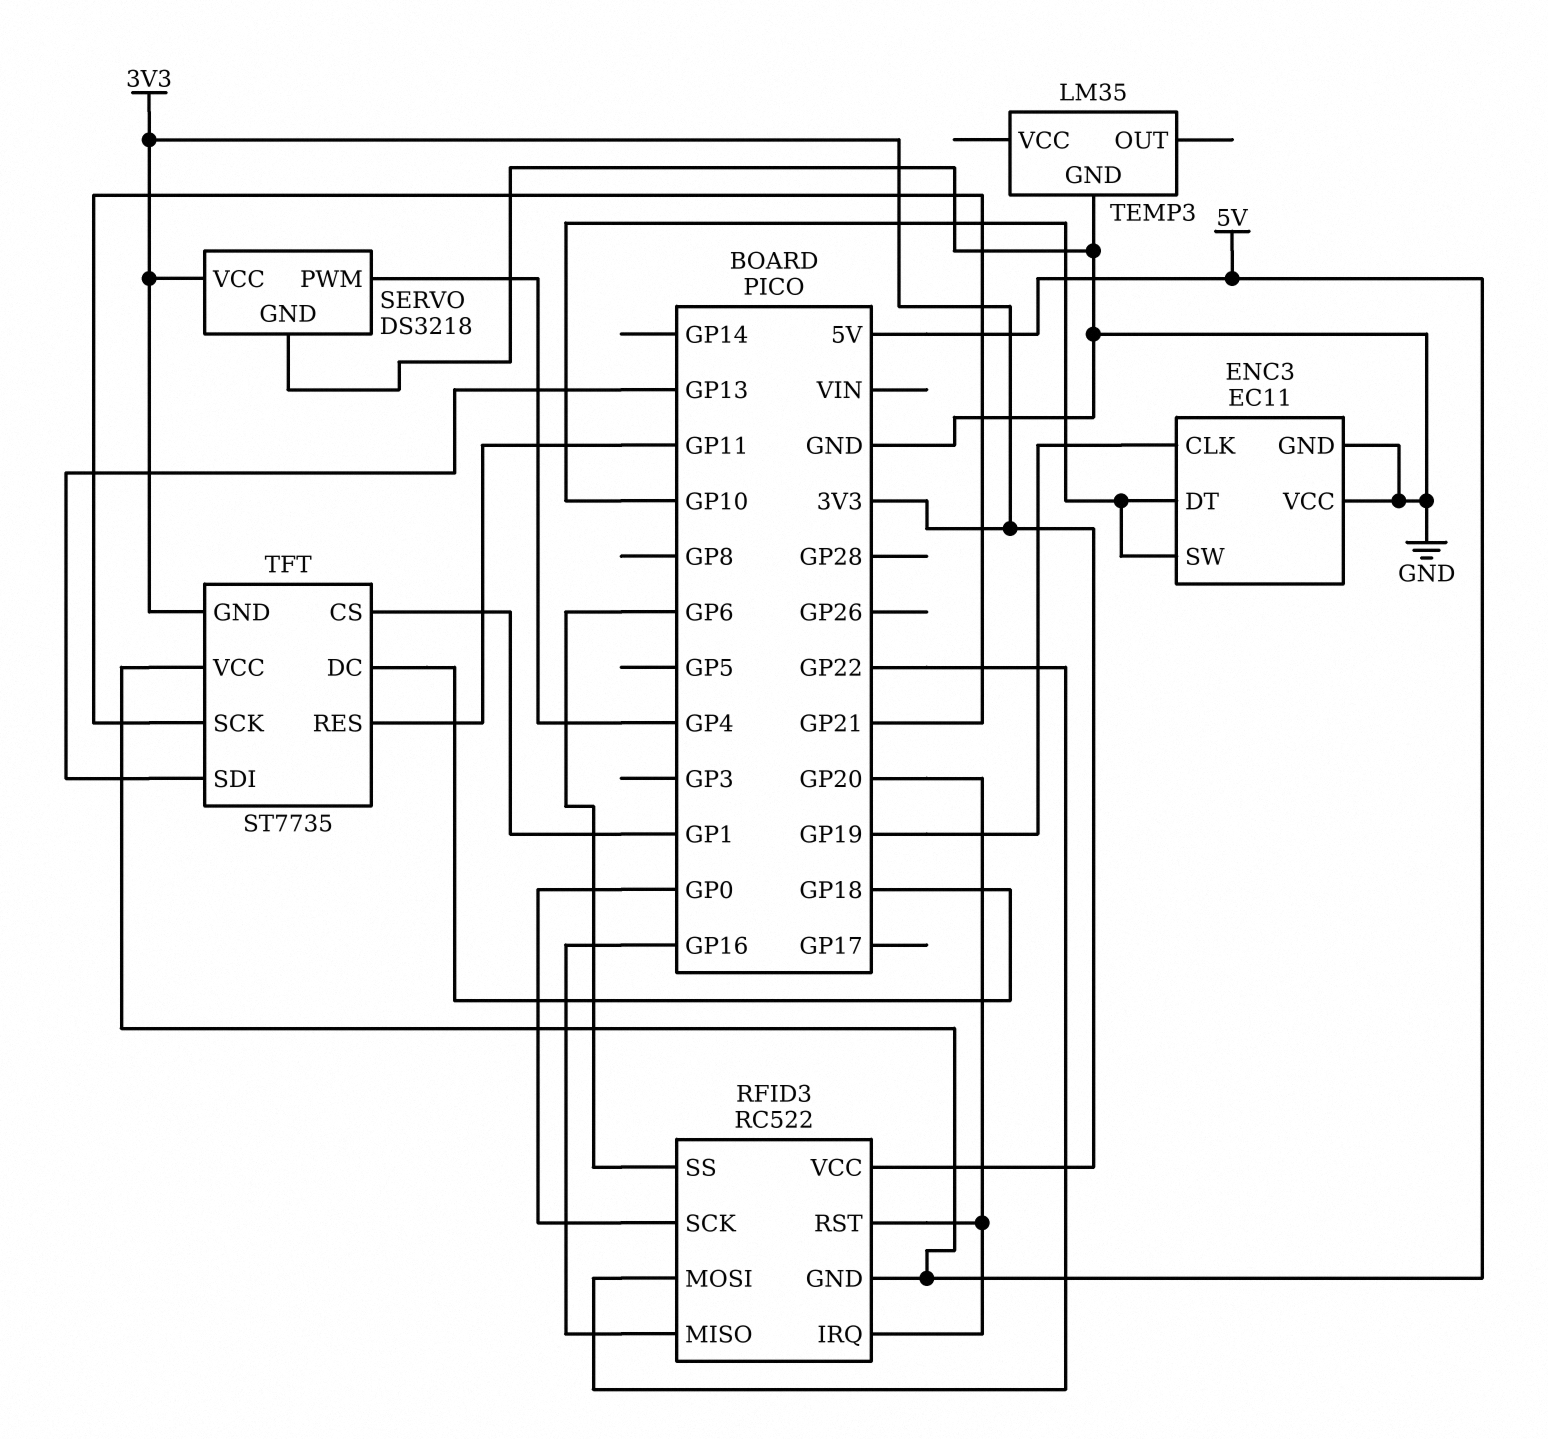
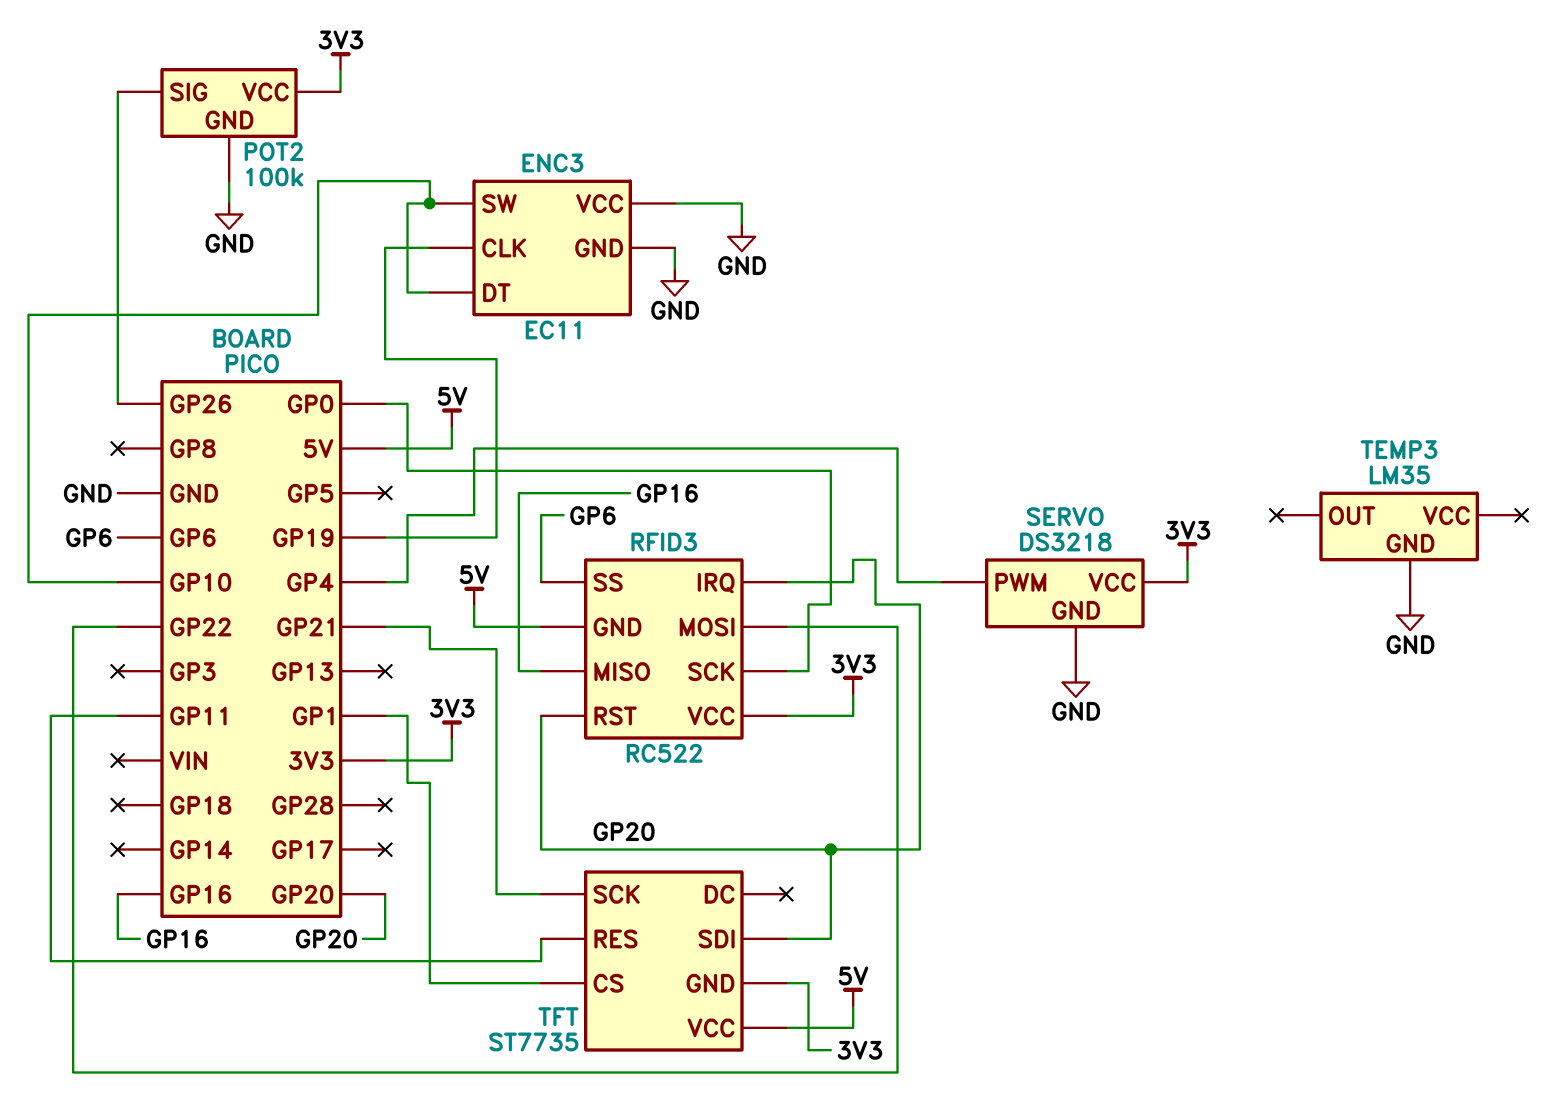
POT2: none -> 100k
POT2 pin GND: none -> GND
POT2 pin SIG: none -> GP26
POT2 pin VCC: none -> 3V3
TFT pin DC: GP18 -> none
TFT pin SDI: GP13 -> GP20

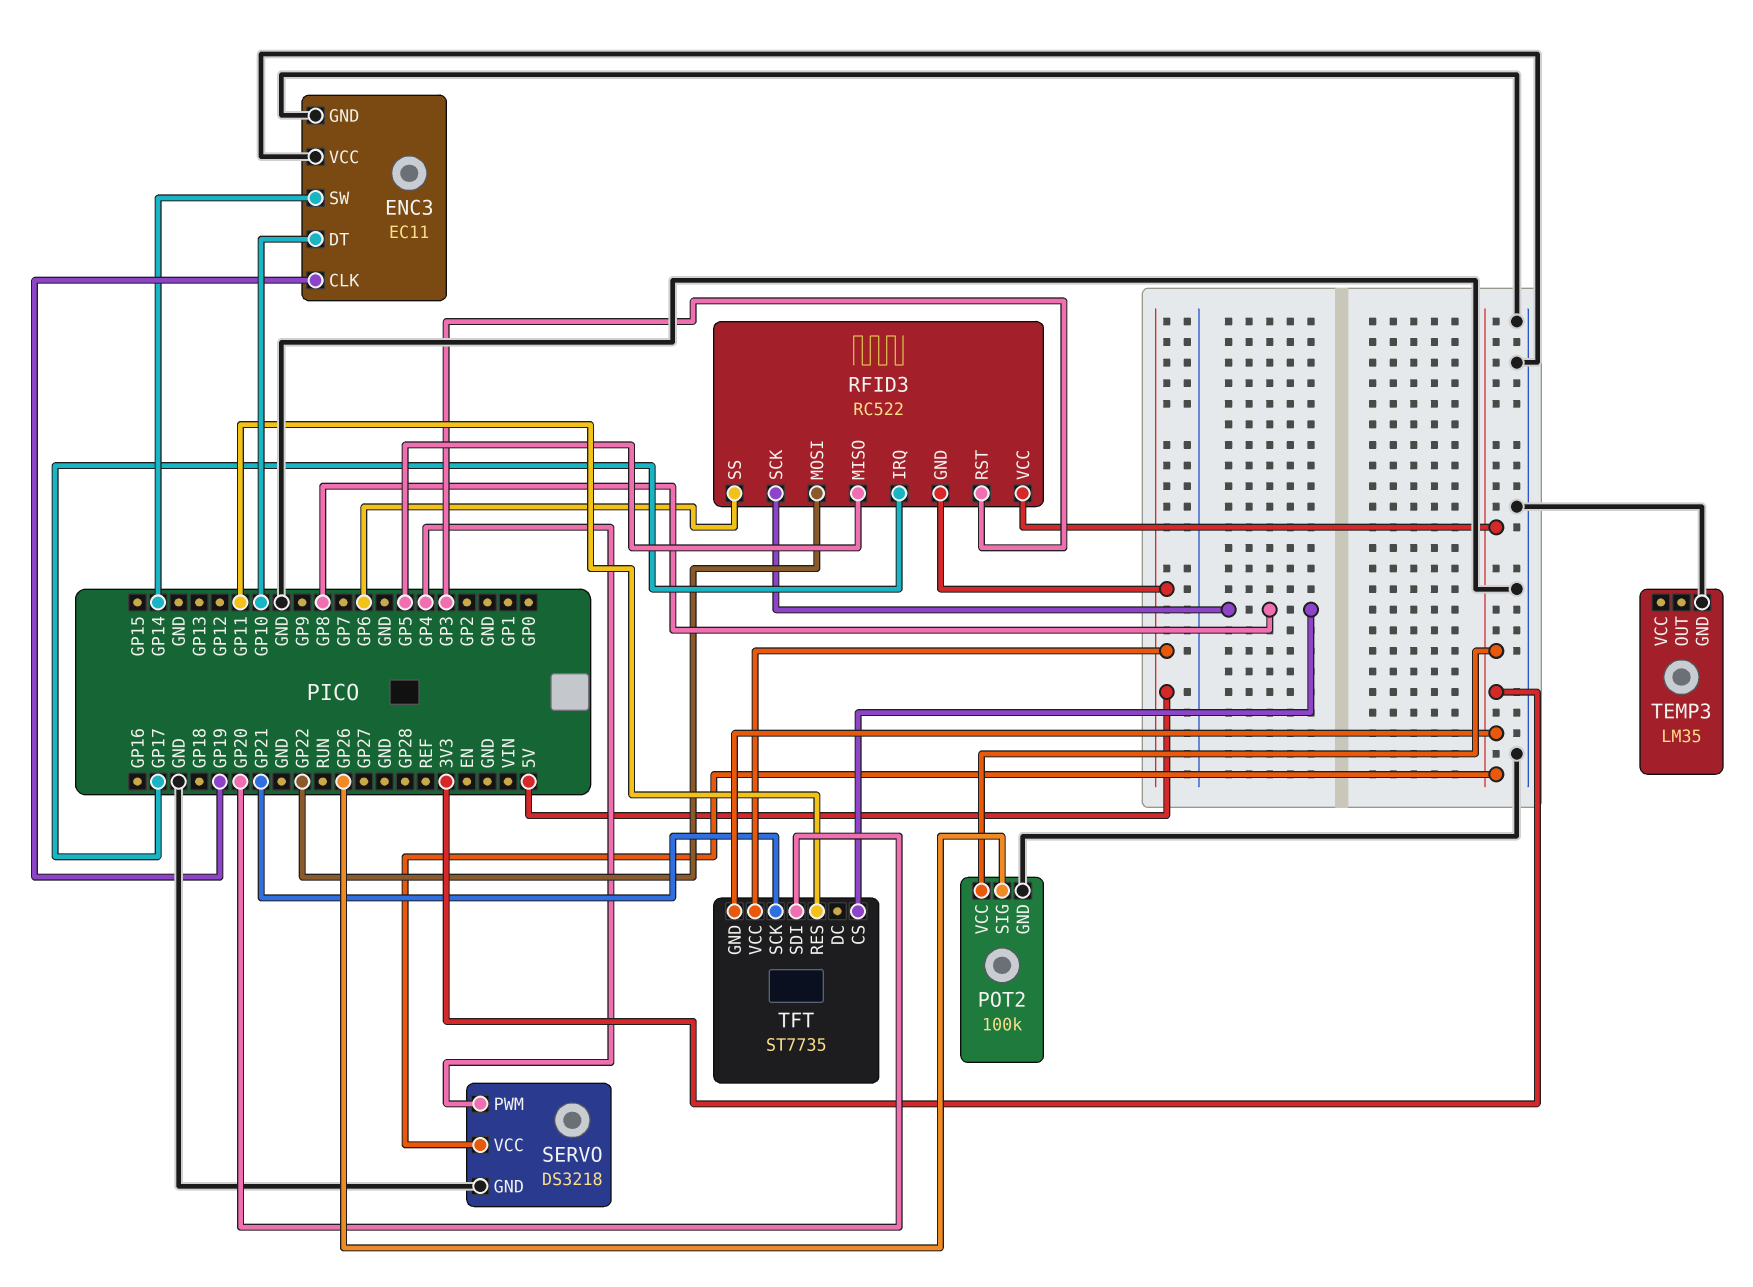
ENC3 pin SW: GP10 -> GP14
RFID3 pin IRQ: GP20 -> GP17
RFID3 pin MISO: GP16 -> GP5
RFID3 pin RST: GP20 -> GP3
RFID3 pin SCK: GP0 -> GP8
TFT pin CS: GP1 -> GP8

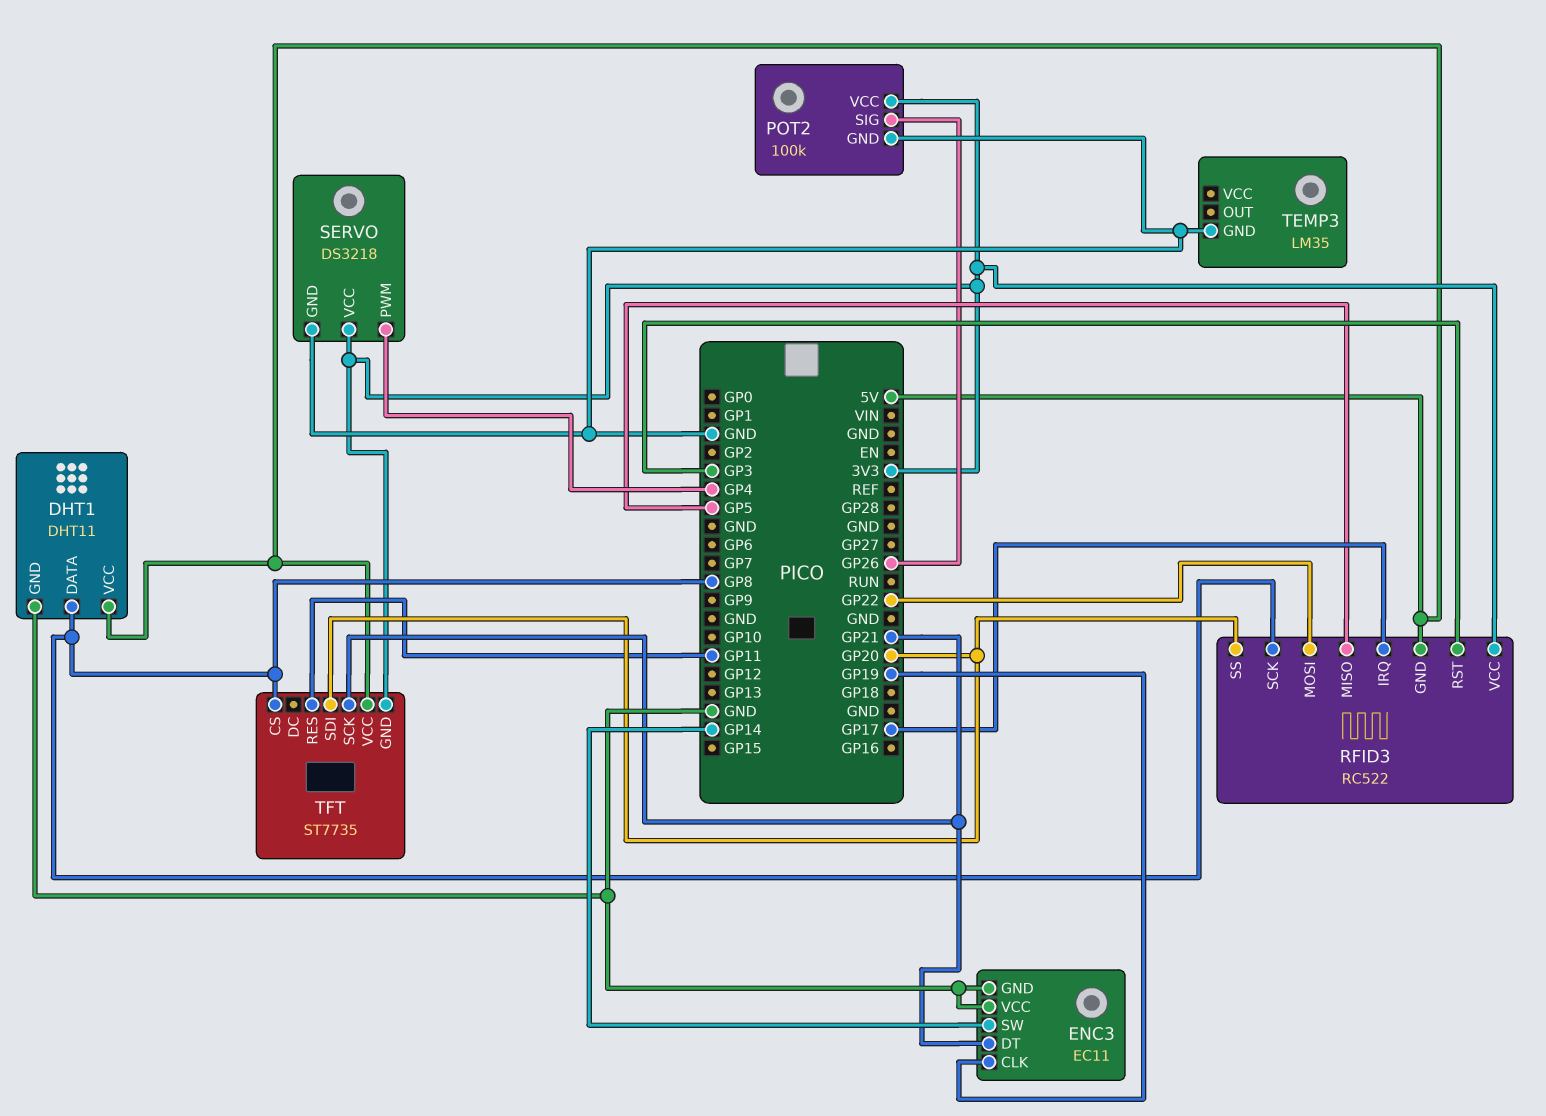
DHT1: none -> DHT11
DHT1 pin DATA: none -> GP8
DHT1 pin GND: none -> GND
DHT1 pin VCC: none -> 5V
ENC3 pin DT: GP10 -> GP21
RFID3 pin SS: GP6 -> GP20

